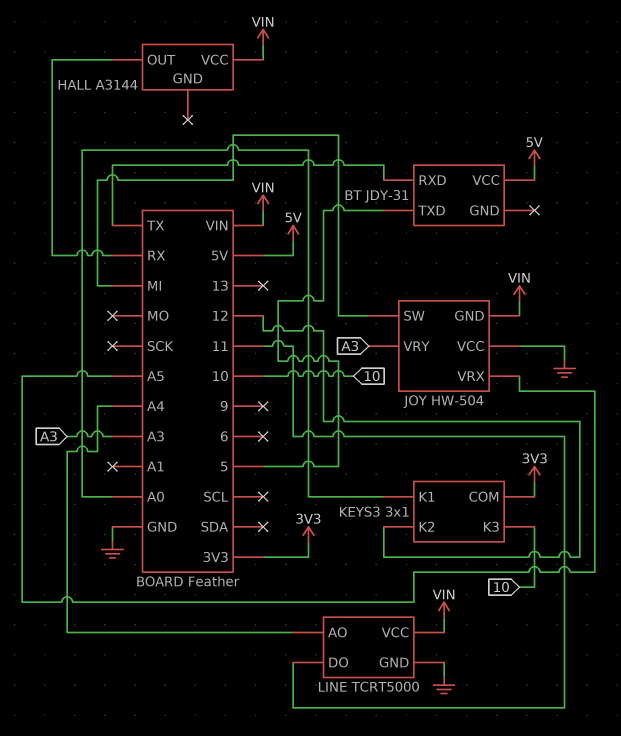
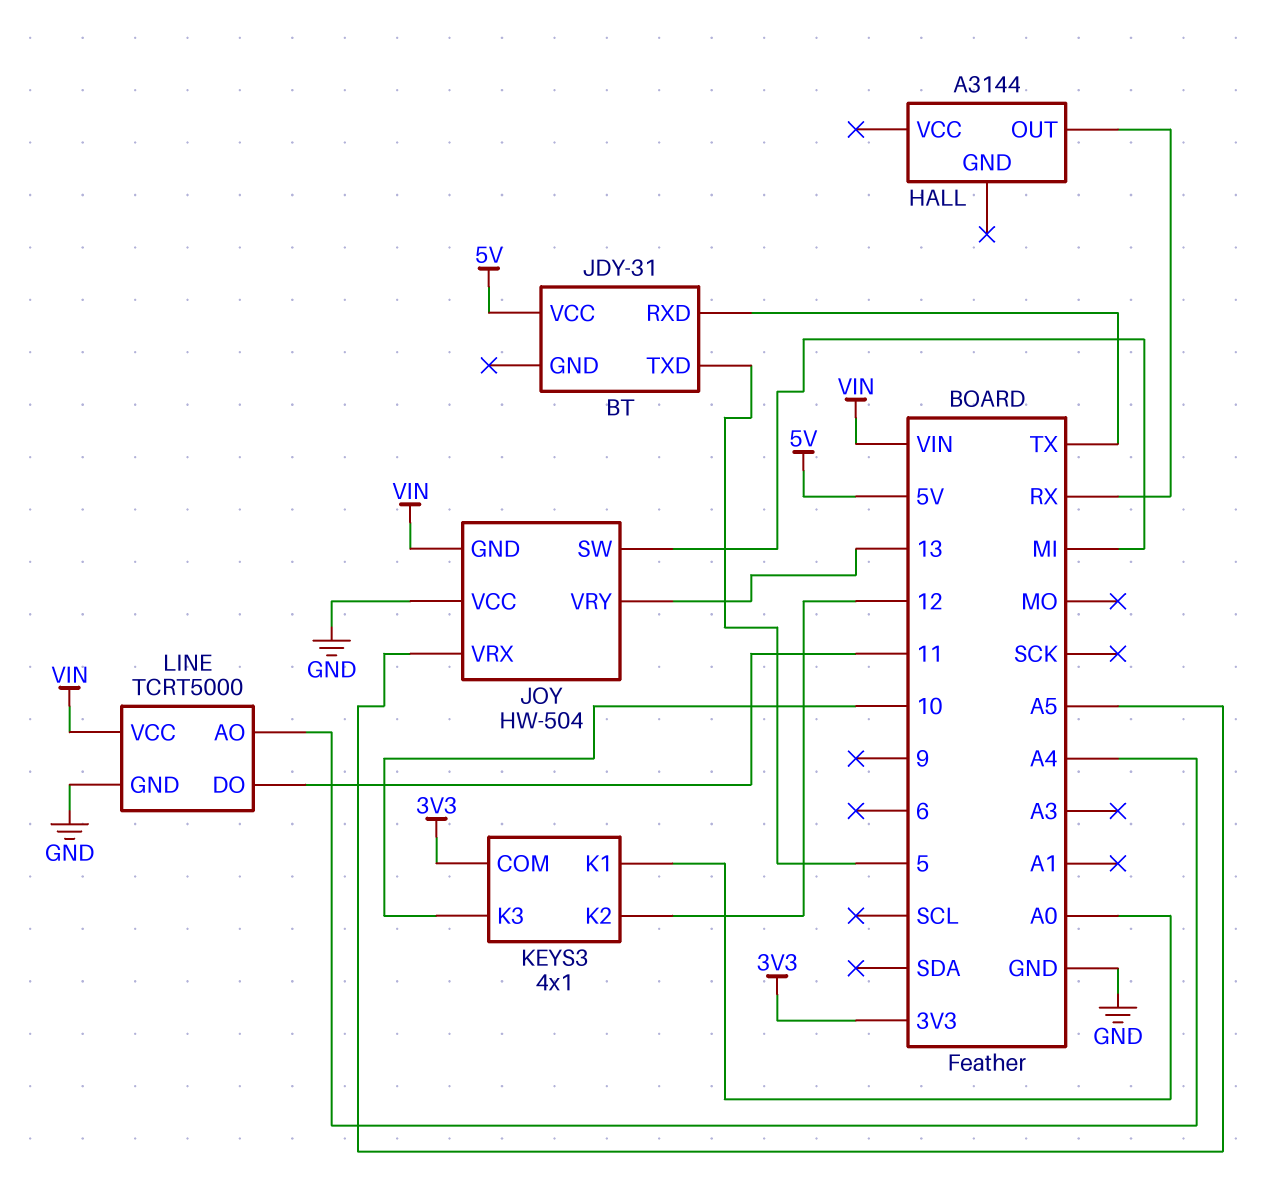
HALL pin VCC: VIN -> none
JOY pin VRY: A3 -> 13
KEYS3: 3x1 -> 4x1

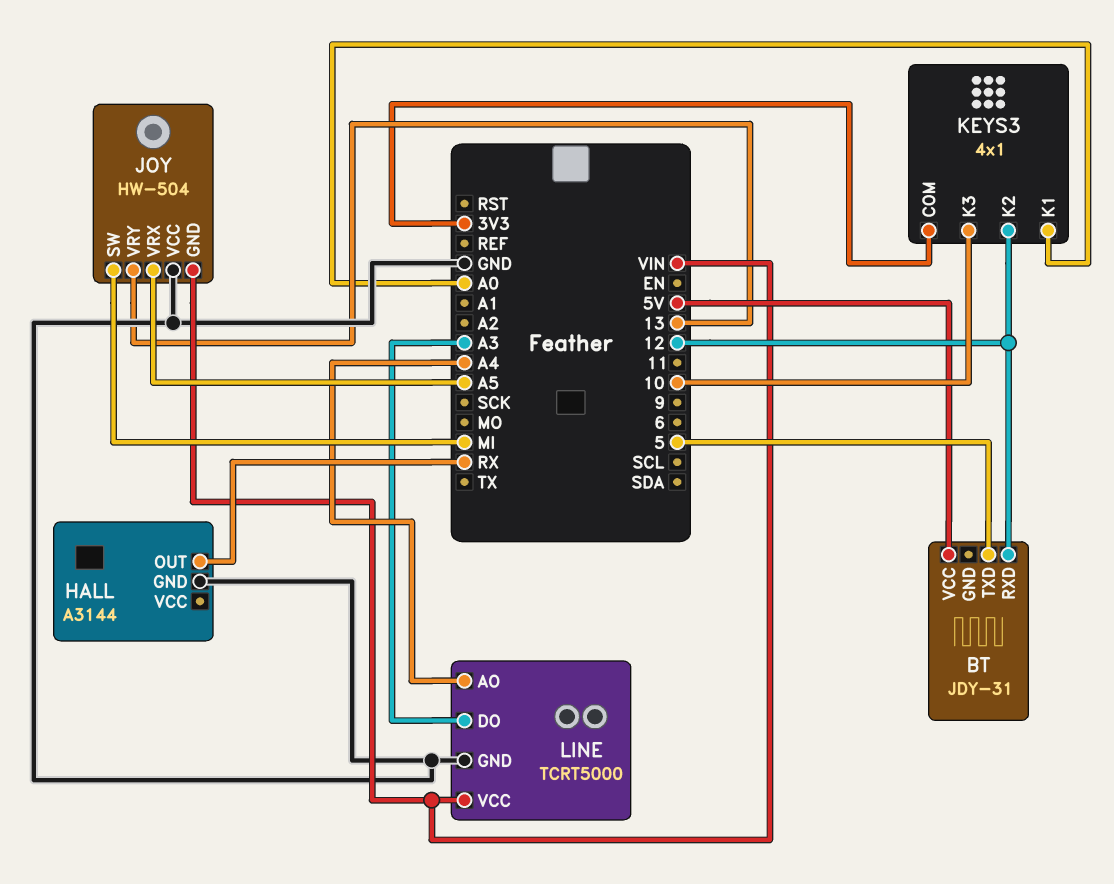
BT pin RXD: TX -> 12
HALL pin GND: none -> GND
LINE pin DO: 11 -> A3

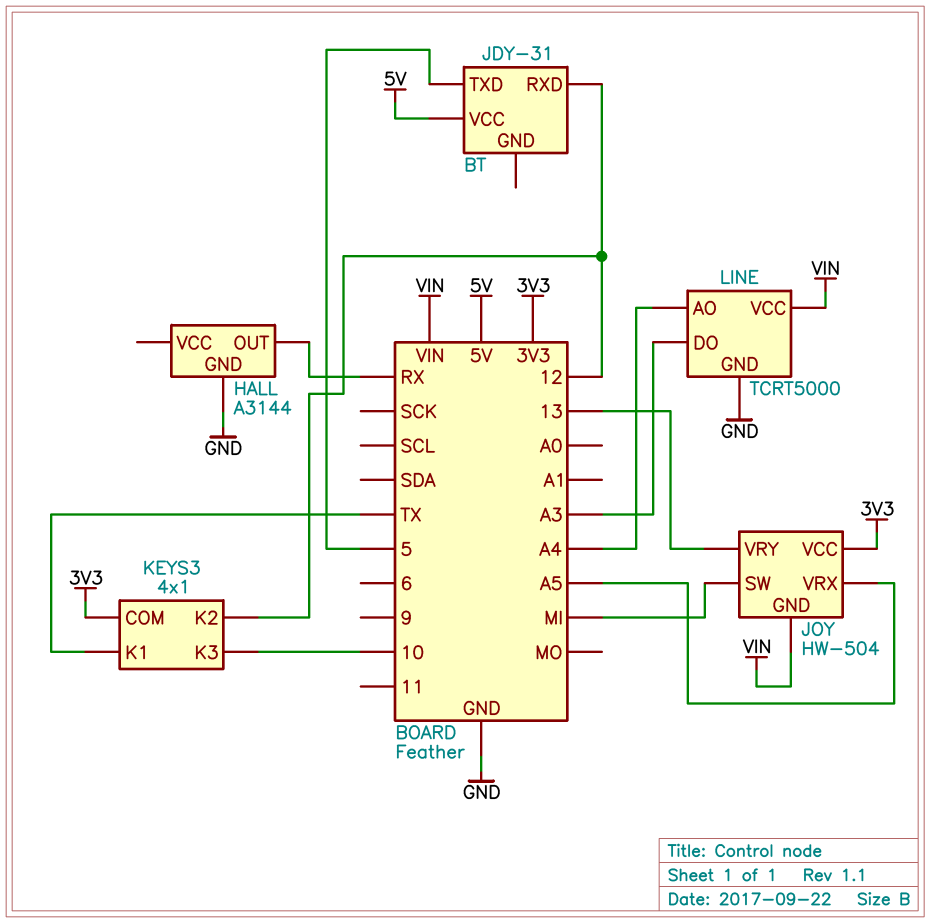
JOY pin VCC: GND -> 3V3
KEYS3 pin K1: A0 -> TX

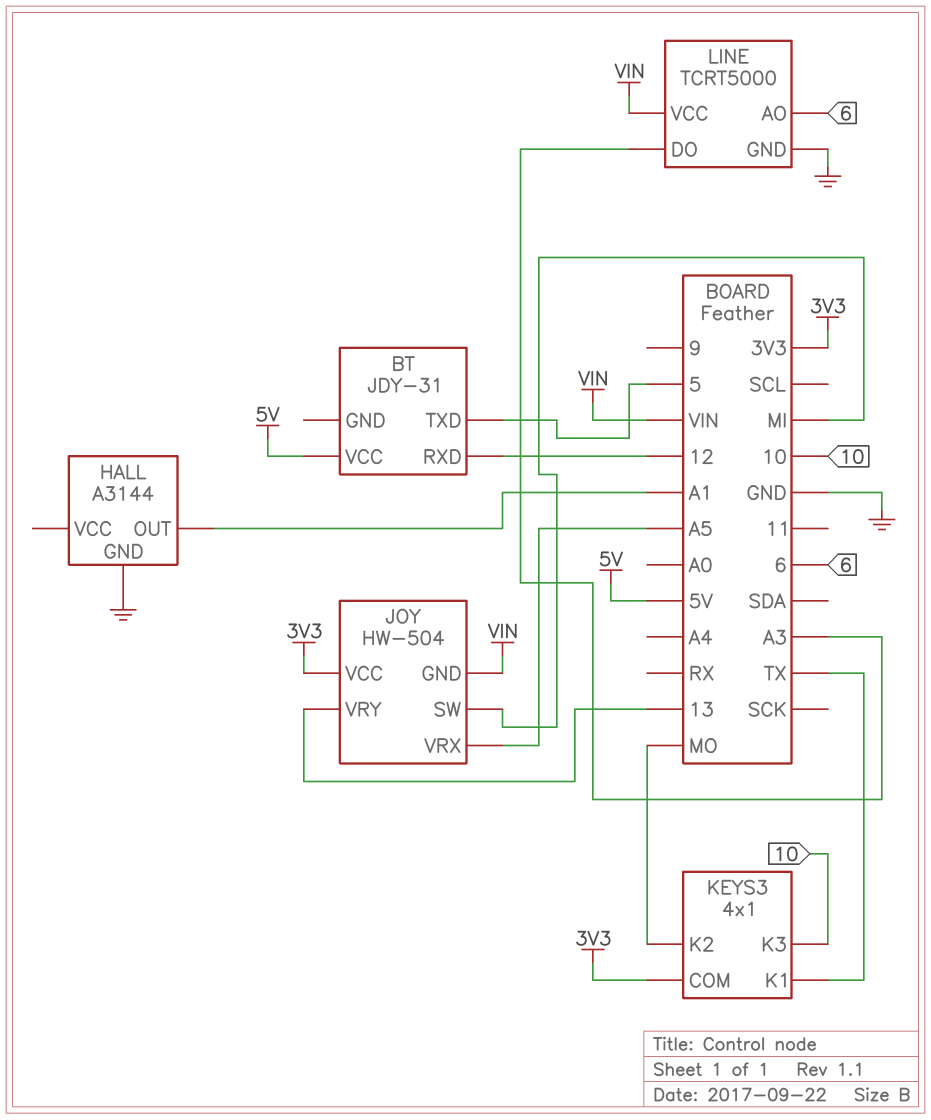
HALL pin OUT: RX -> A1
KEYS3 pin K2: 12 -> MO
LINE pin AO: A4 -> 6

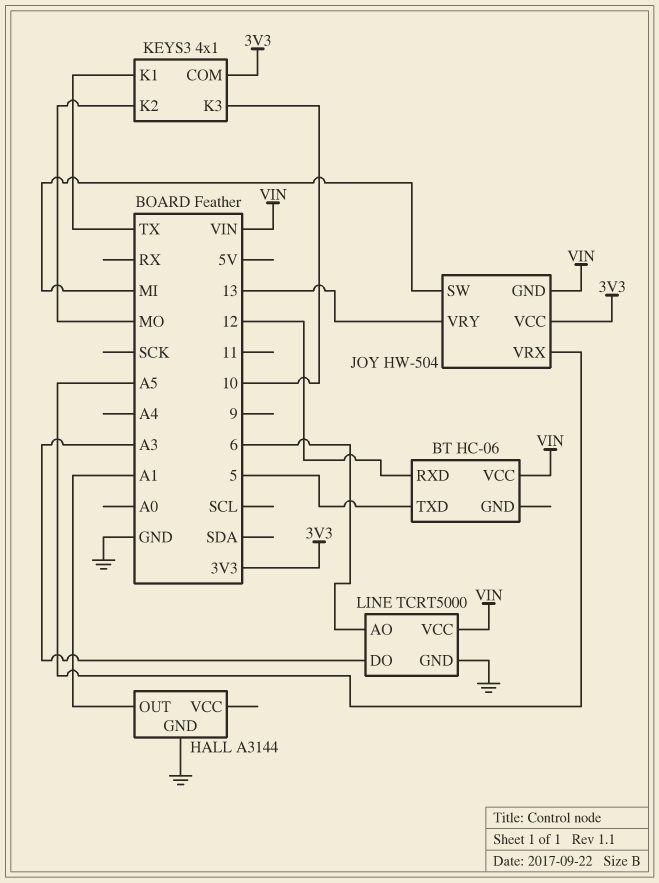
BT: JDY-31 -> HC-06
BT pin VCC: 5V -> VIN

